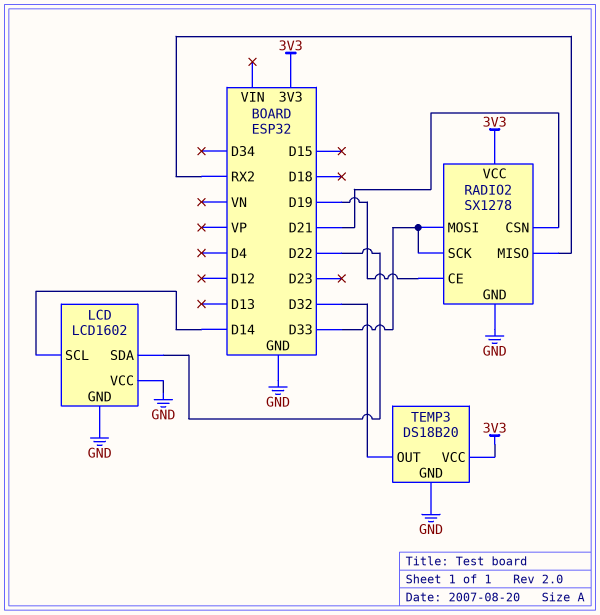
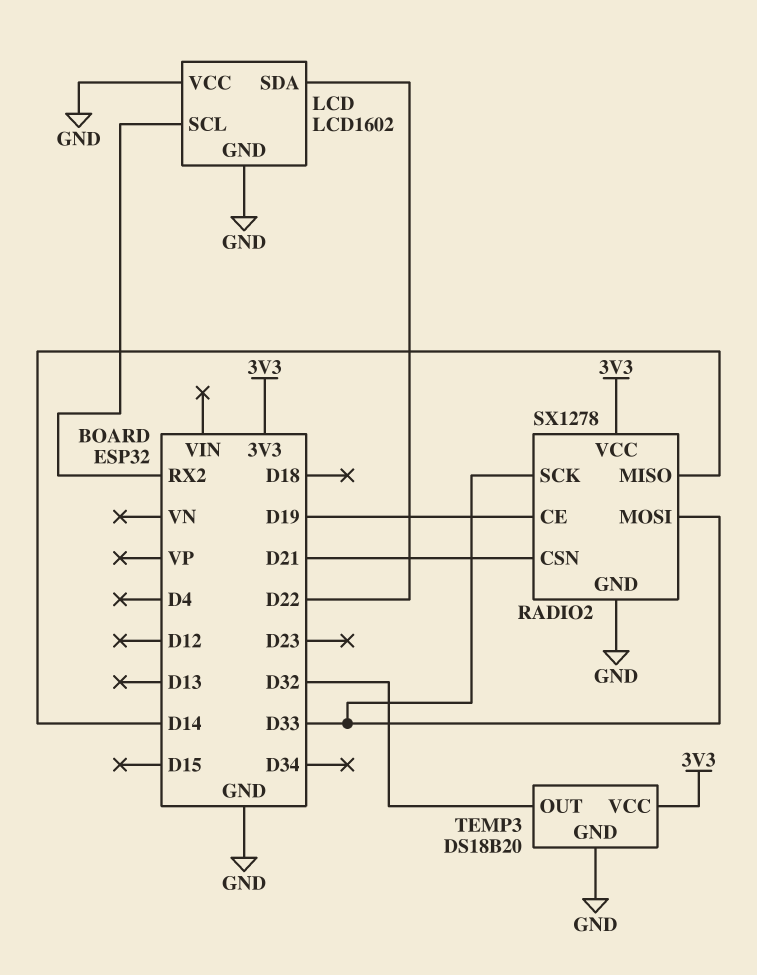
LCD pin SCL: D14 -> RX2
RADIO2 pin MISO: RX2 -> D14

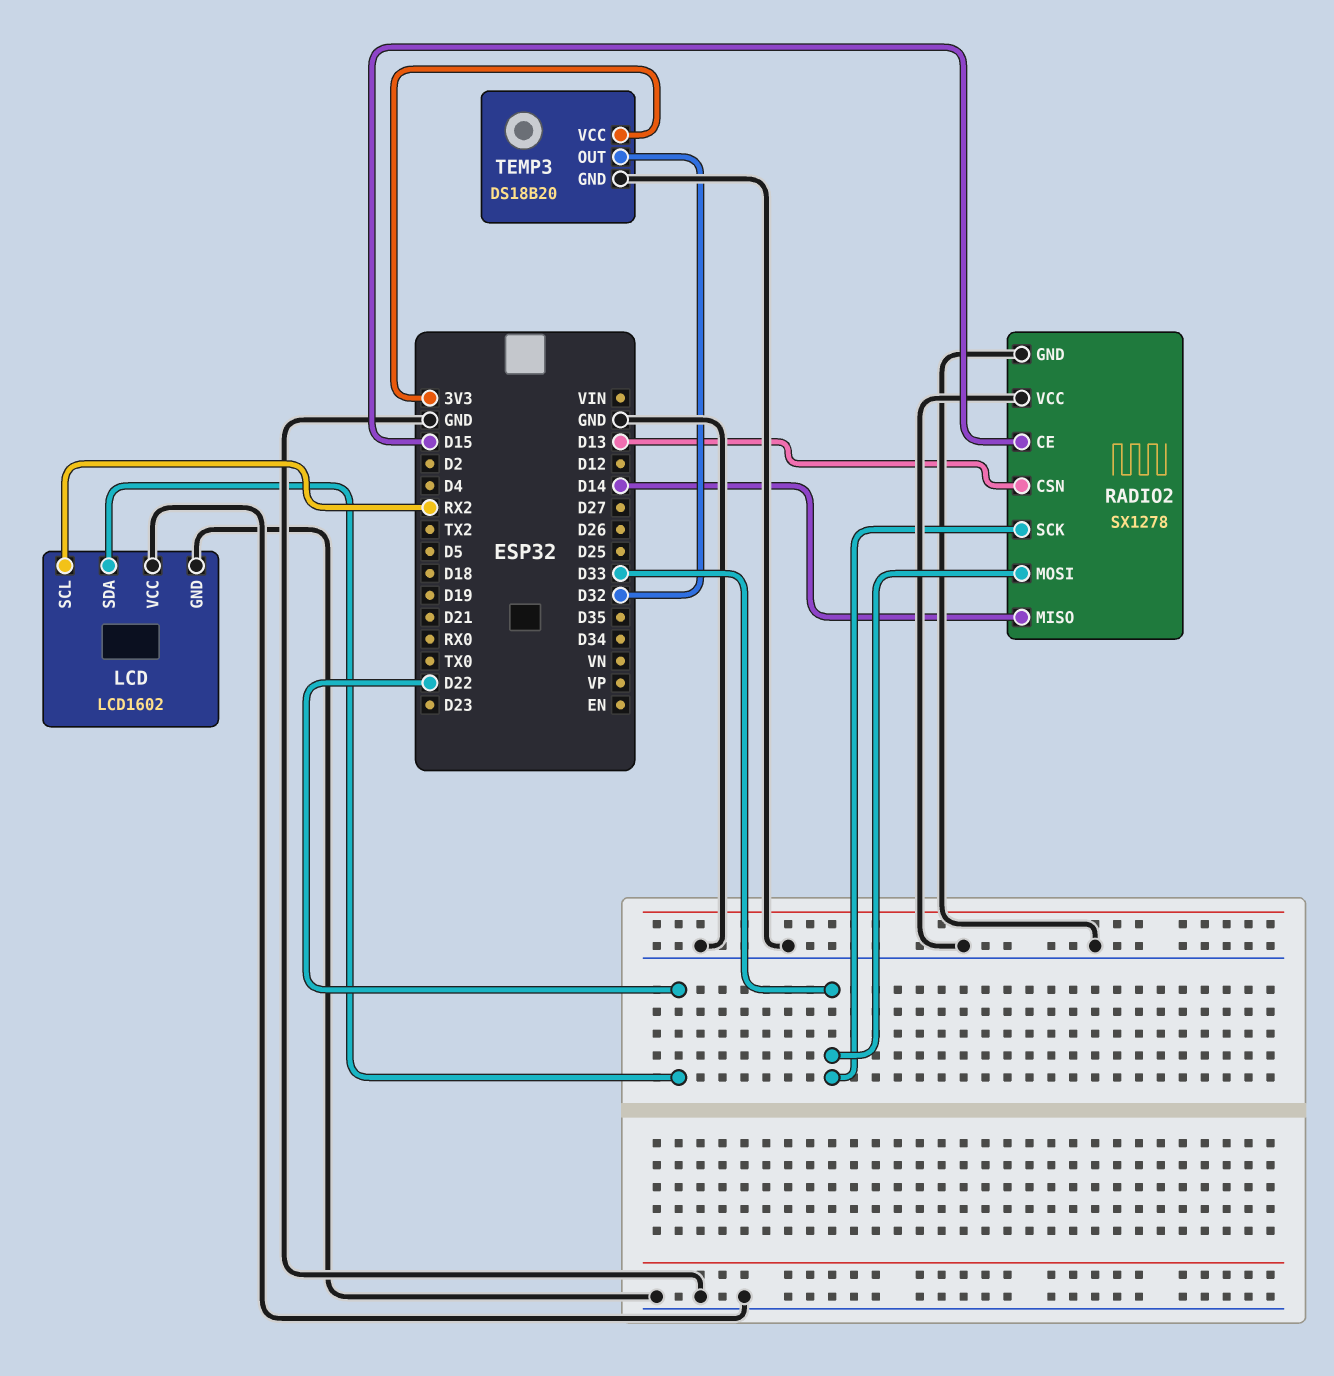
RADIO2 pin CE: D19 -> D15
RADIO2 pin CSN: D21 -> D13
RADIO2 pin VCC: 3V3 -> GND

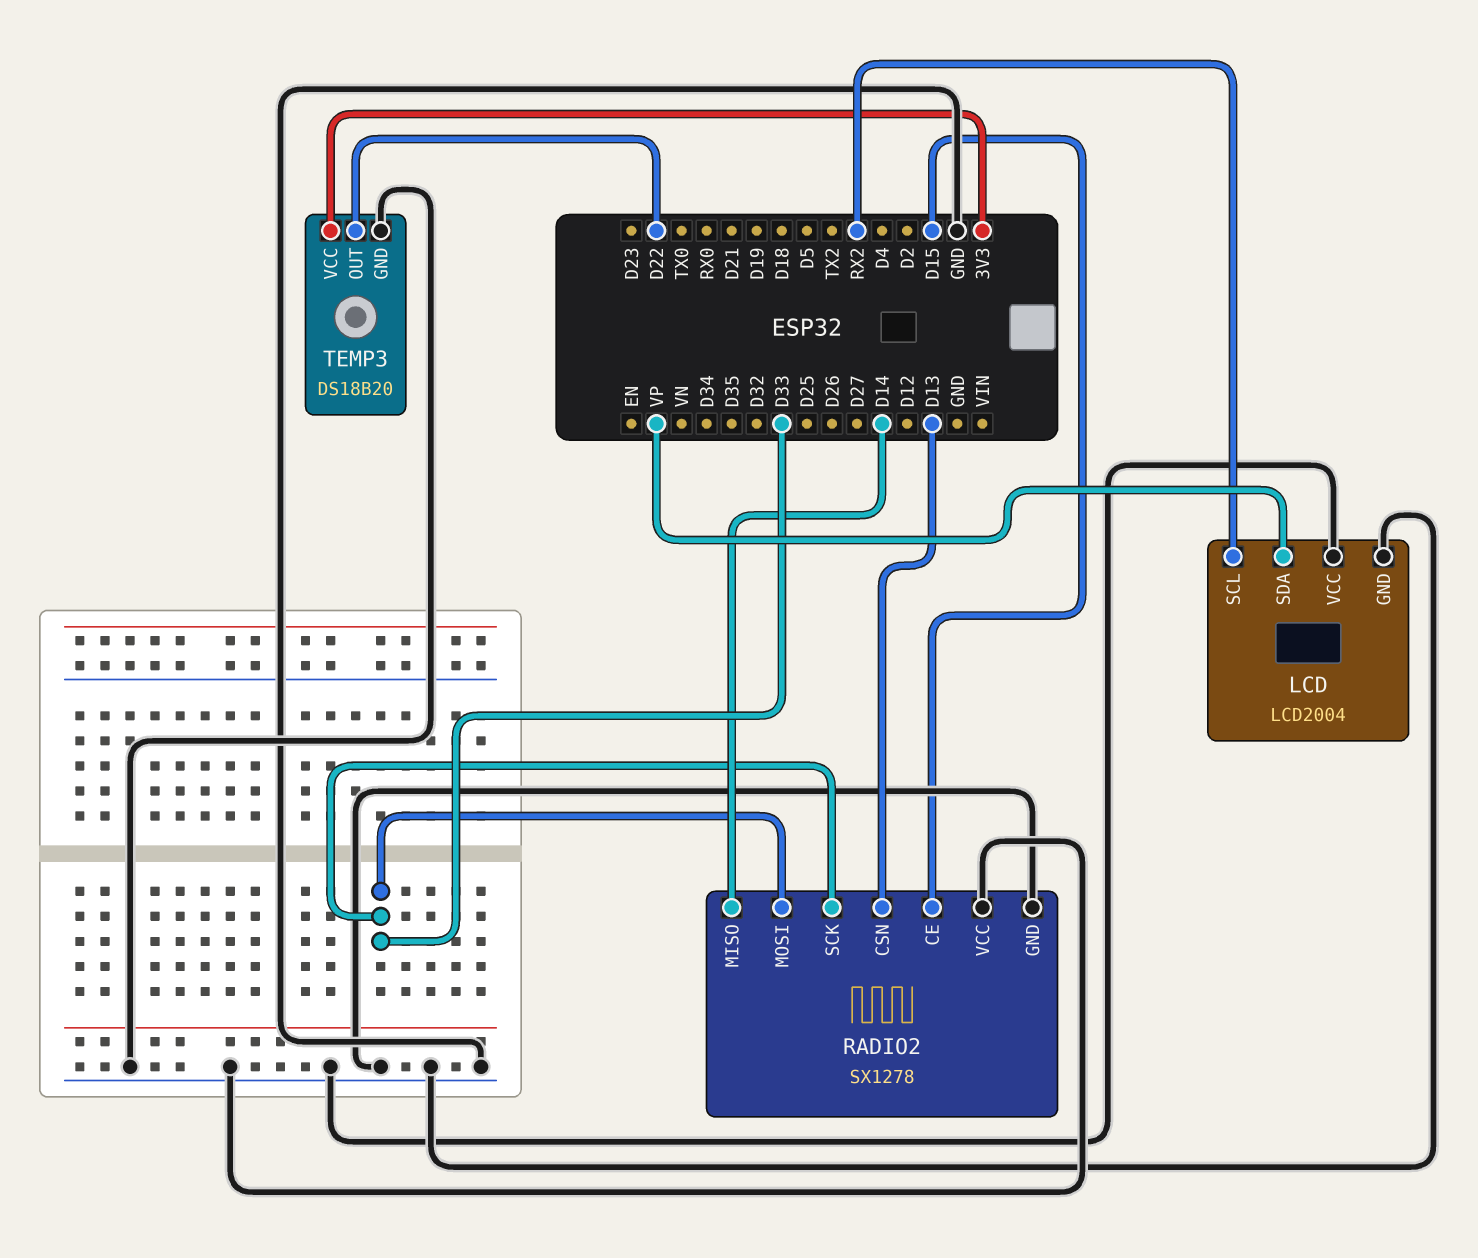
LCD: LCD1602 -> LCD2004
LCD pin SDA: D22 -> VP
TEMP3 pin OUT: D32 -> D22

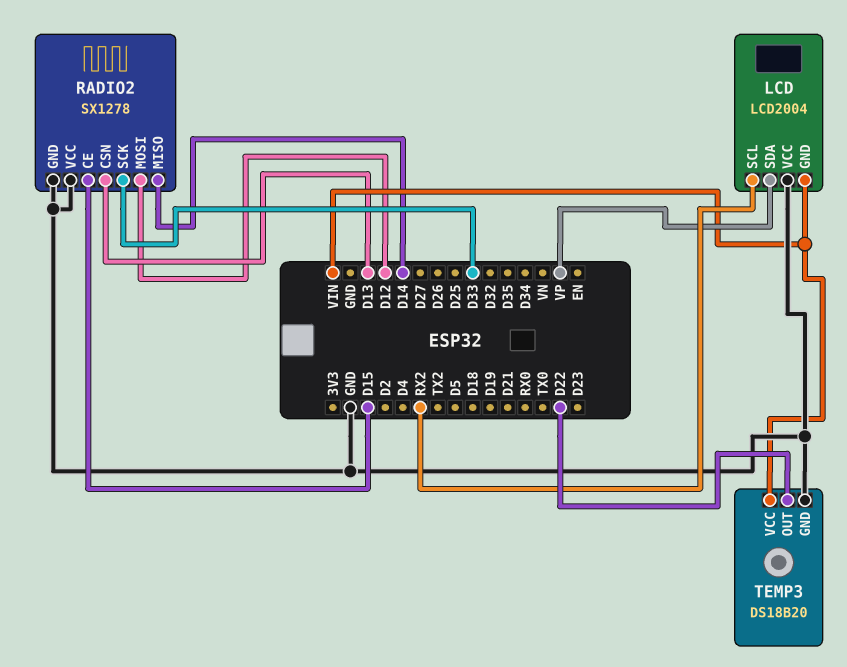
LCD pin GND: GND -> VIN
RADIO2 pin MOSI: D33 -> D12
TEMP3 pin VCC: 3V3 -> VIN

